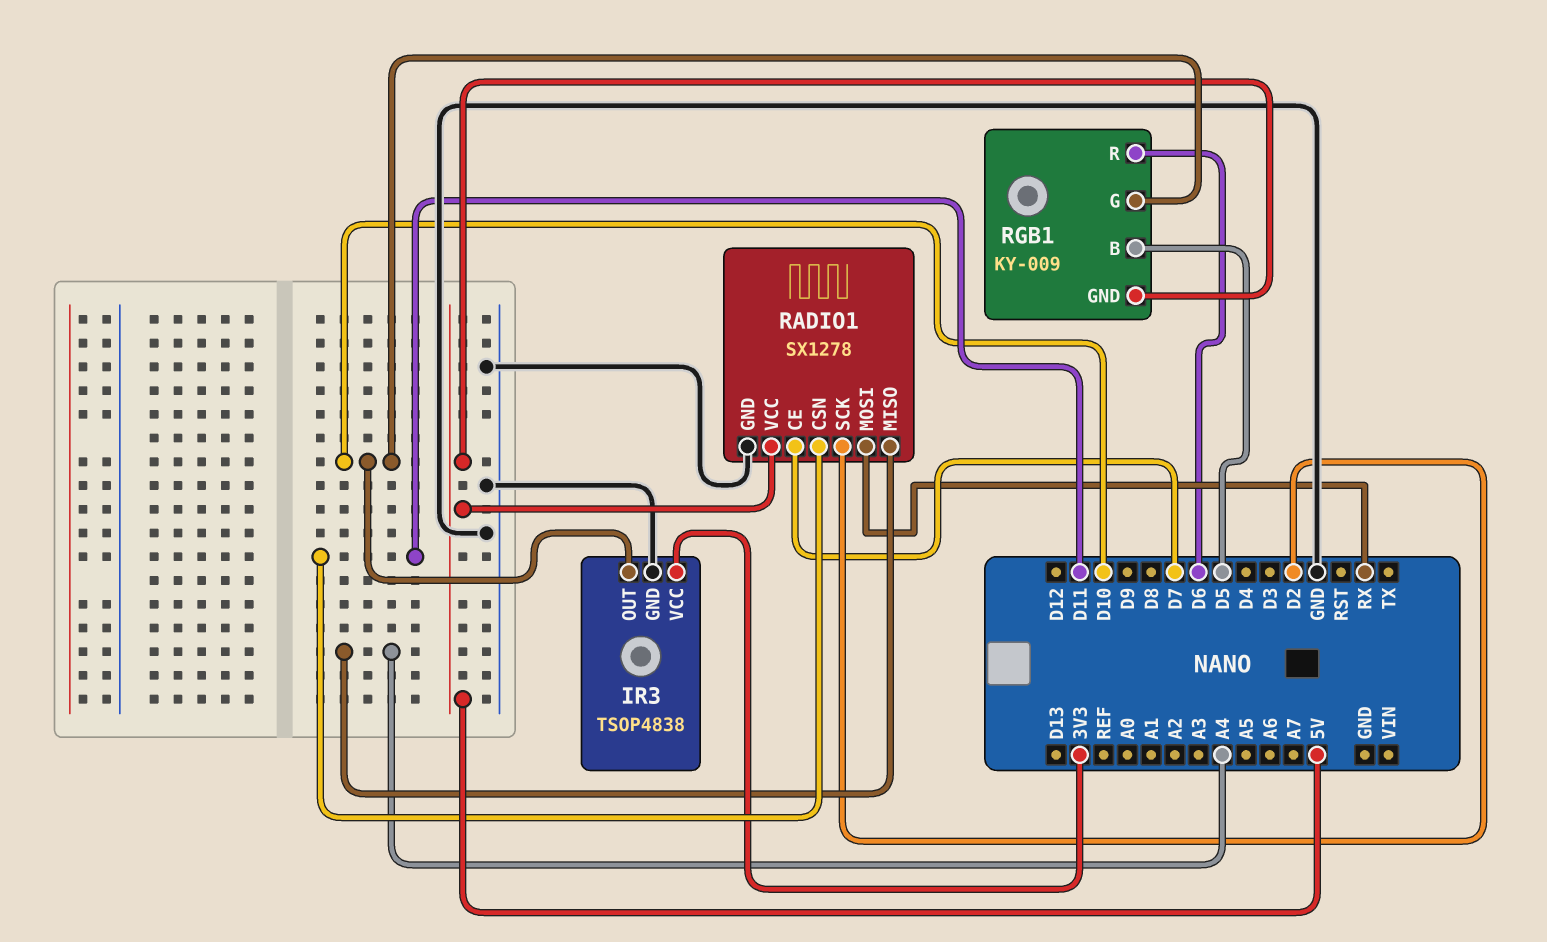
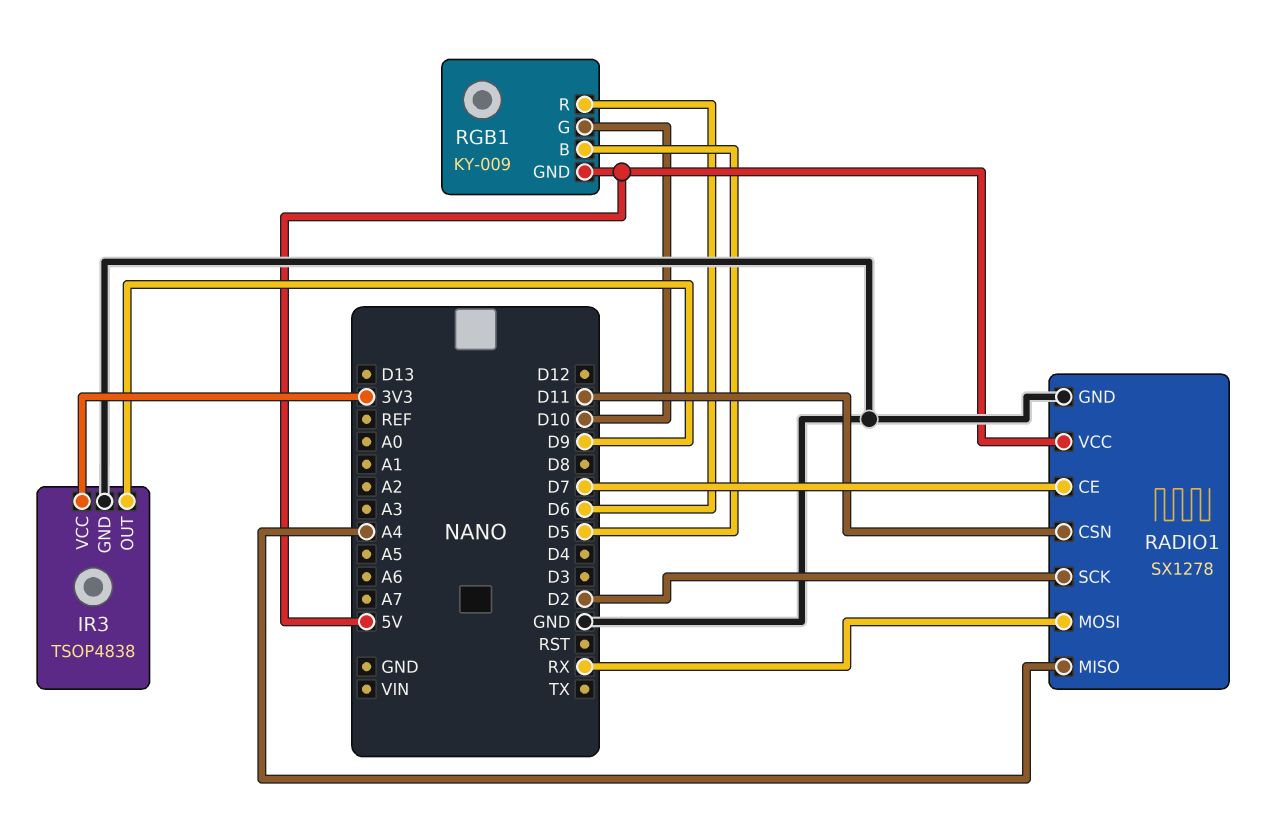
IR3 pin OUT: D10 -> D9

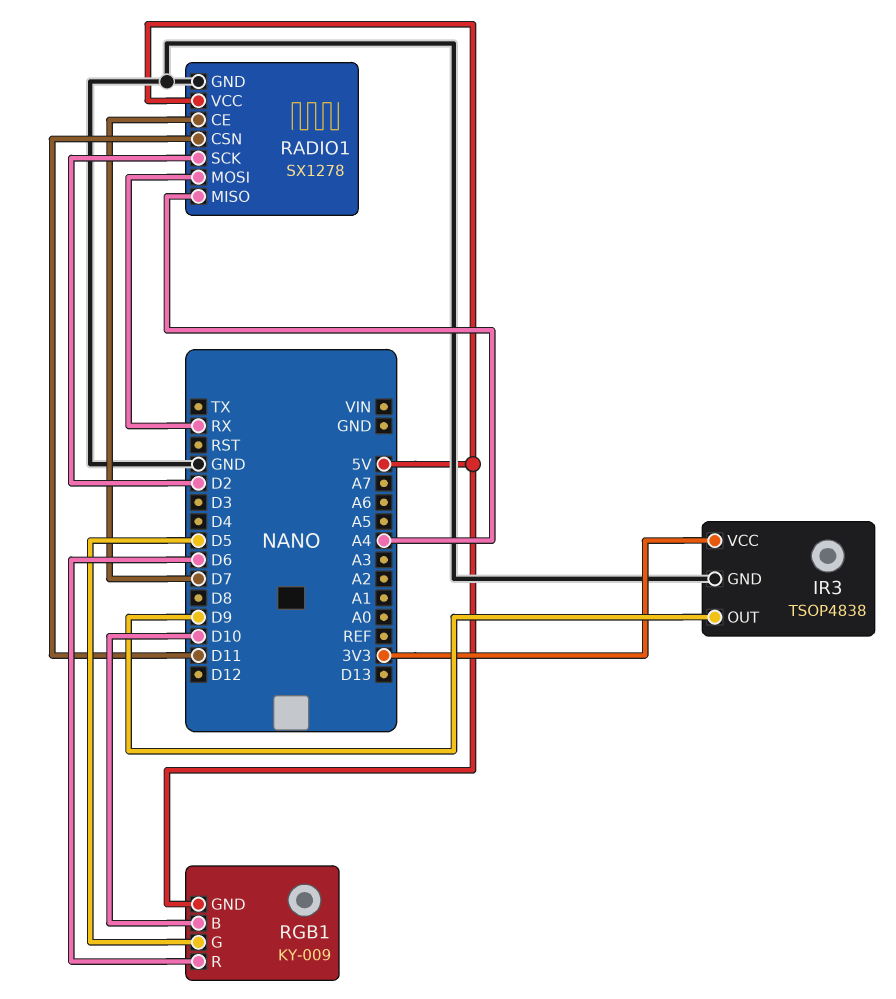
RGB1 pin B: D5 -> D10
RGB1 pin G: D10 -> D5

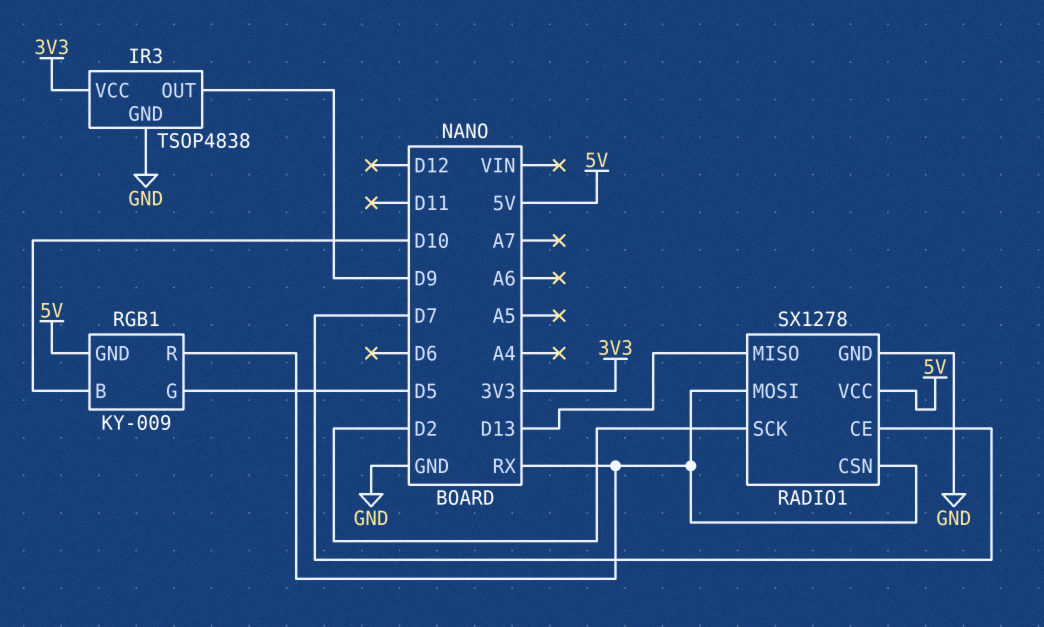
RADIO1 pin CSN: D11 -> RX
RADIO1 pin MISO: A4 -> D13
RGB1 pin R: D6 -> RX

